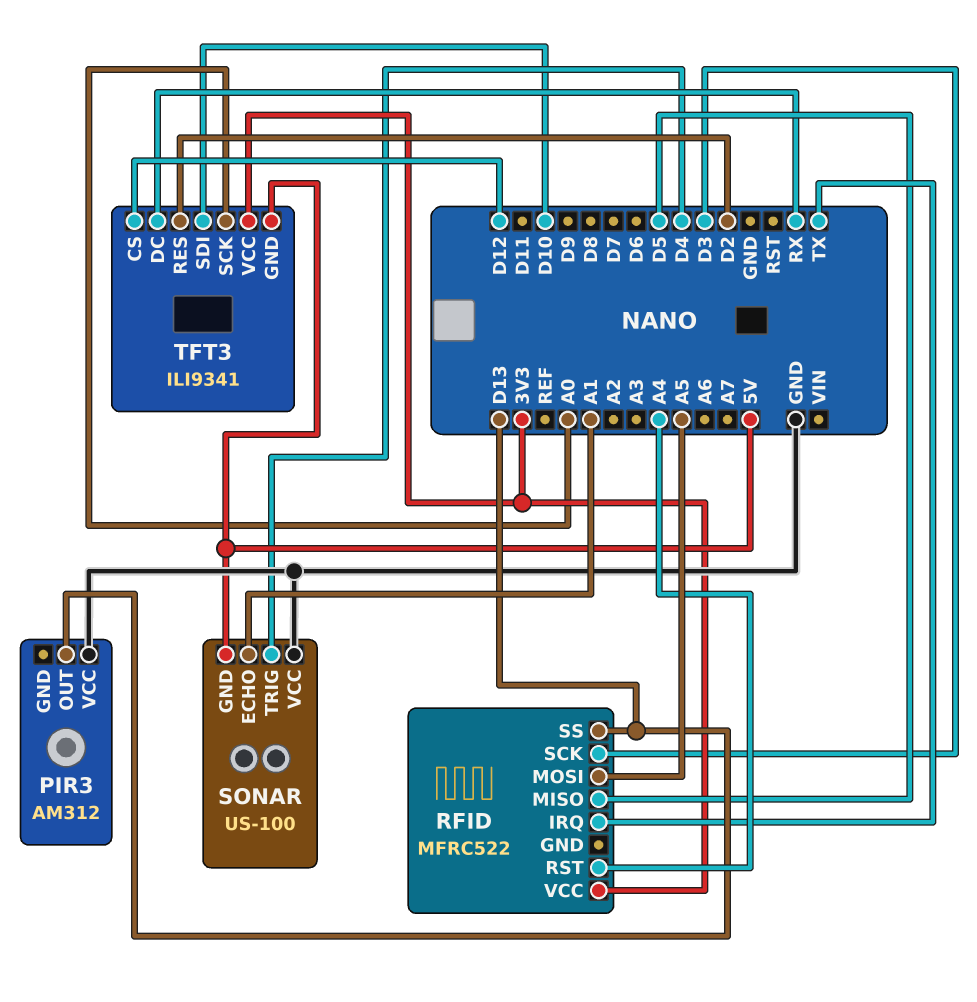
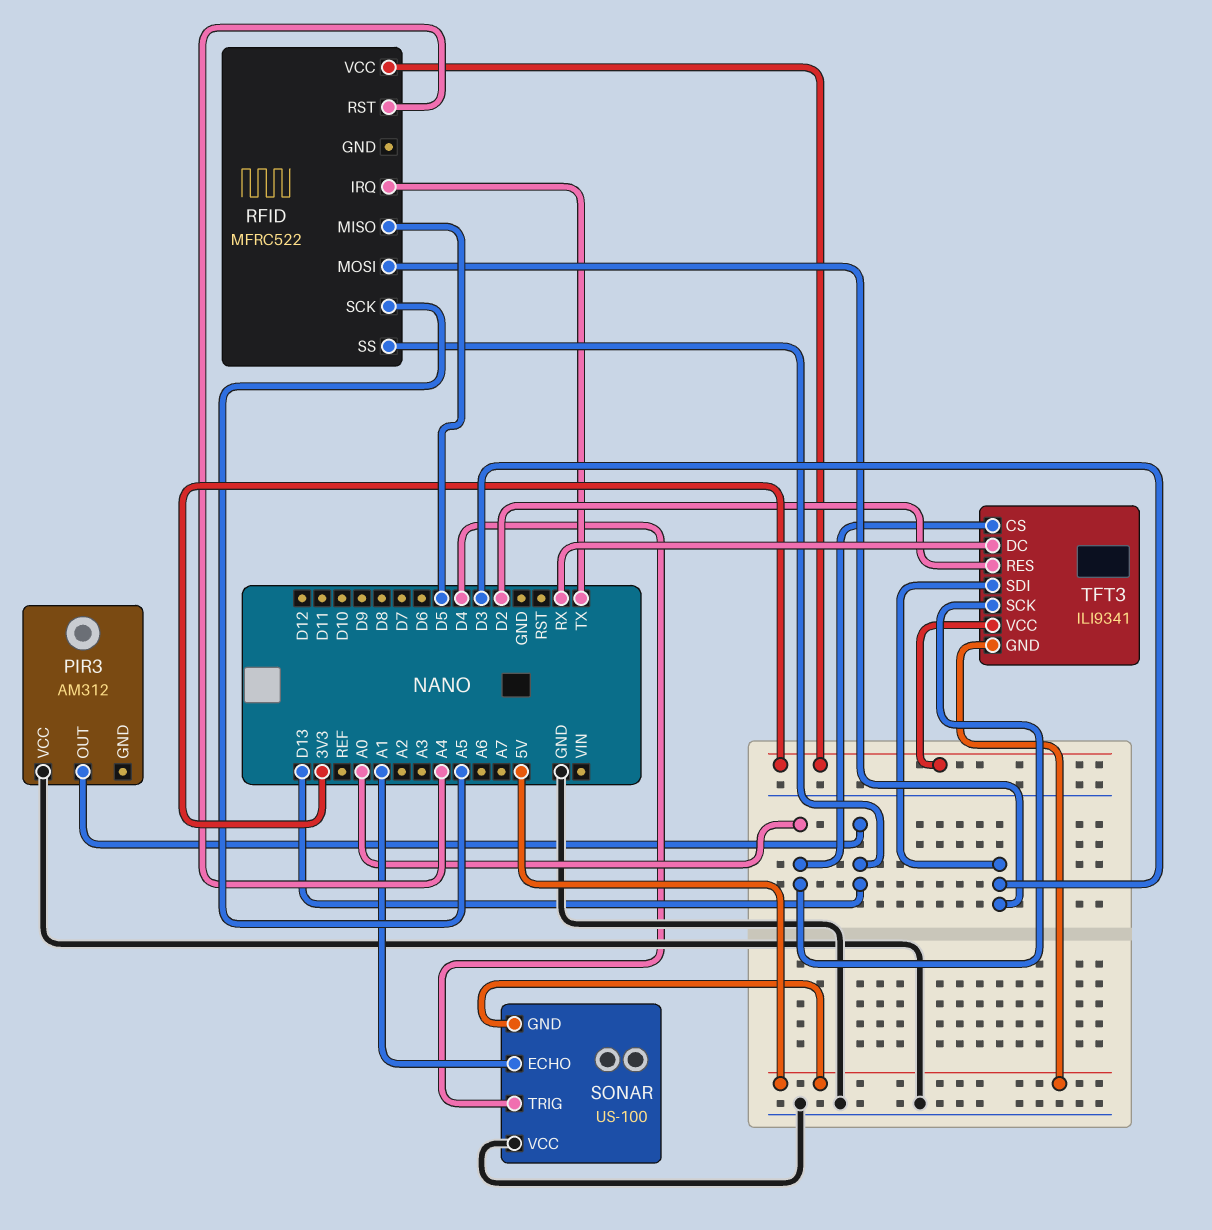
RFID pin MOSI: A5 -> D3
RFID pin SCK: D3 -> A5
TFT3 pin CS: D12 -> A0
TFT3 pin SDI: D10 -> D3

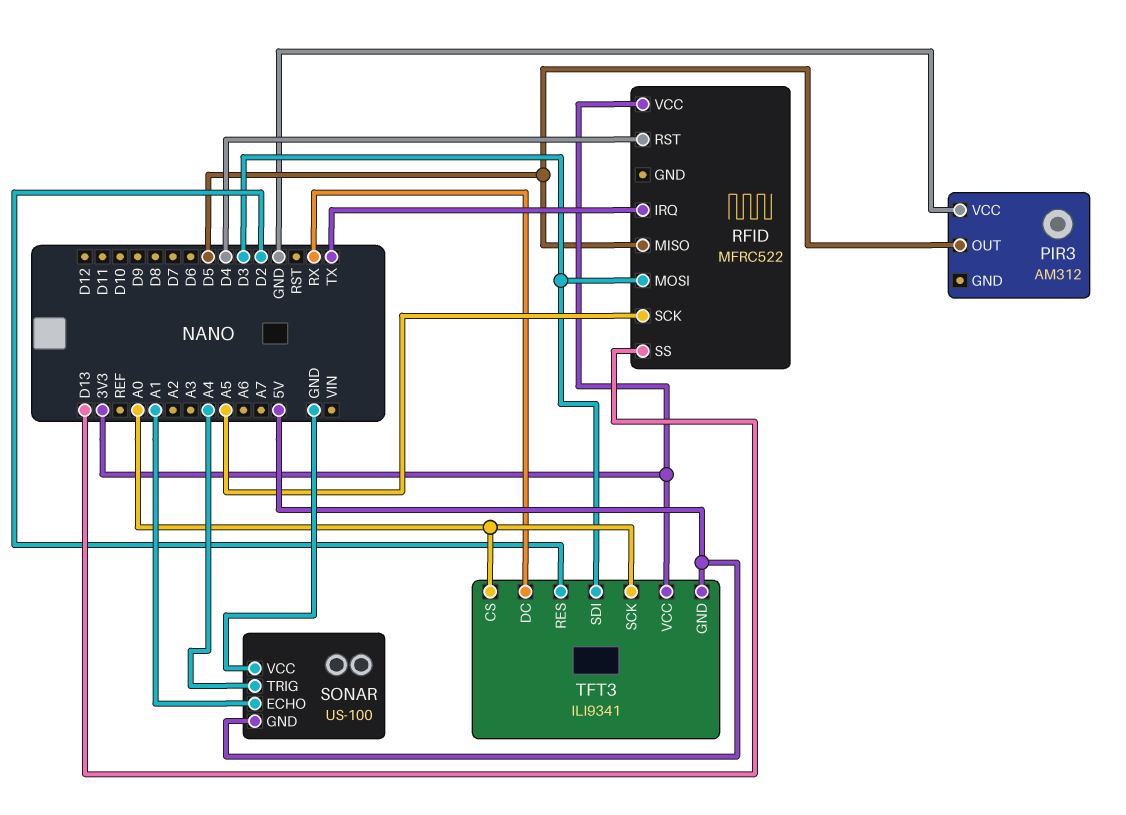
PIR3 pin OUT: D13 -> D5
RFID pin RST: A4 -> D4
SONAR pin TRIG: D4 -> A4

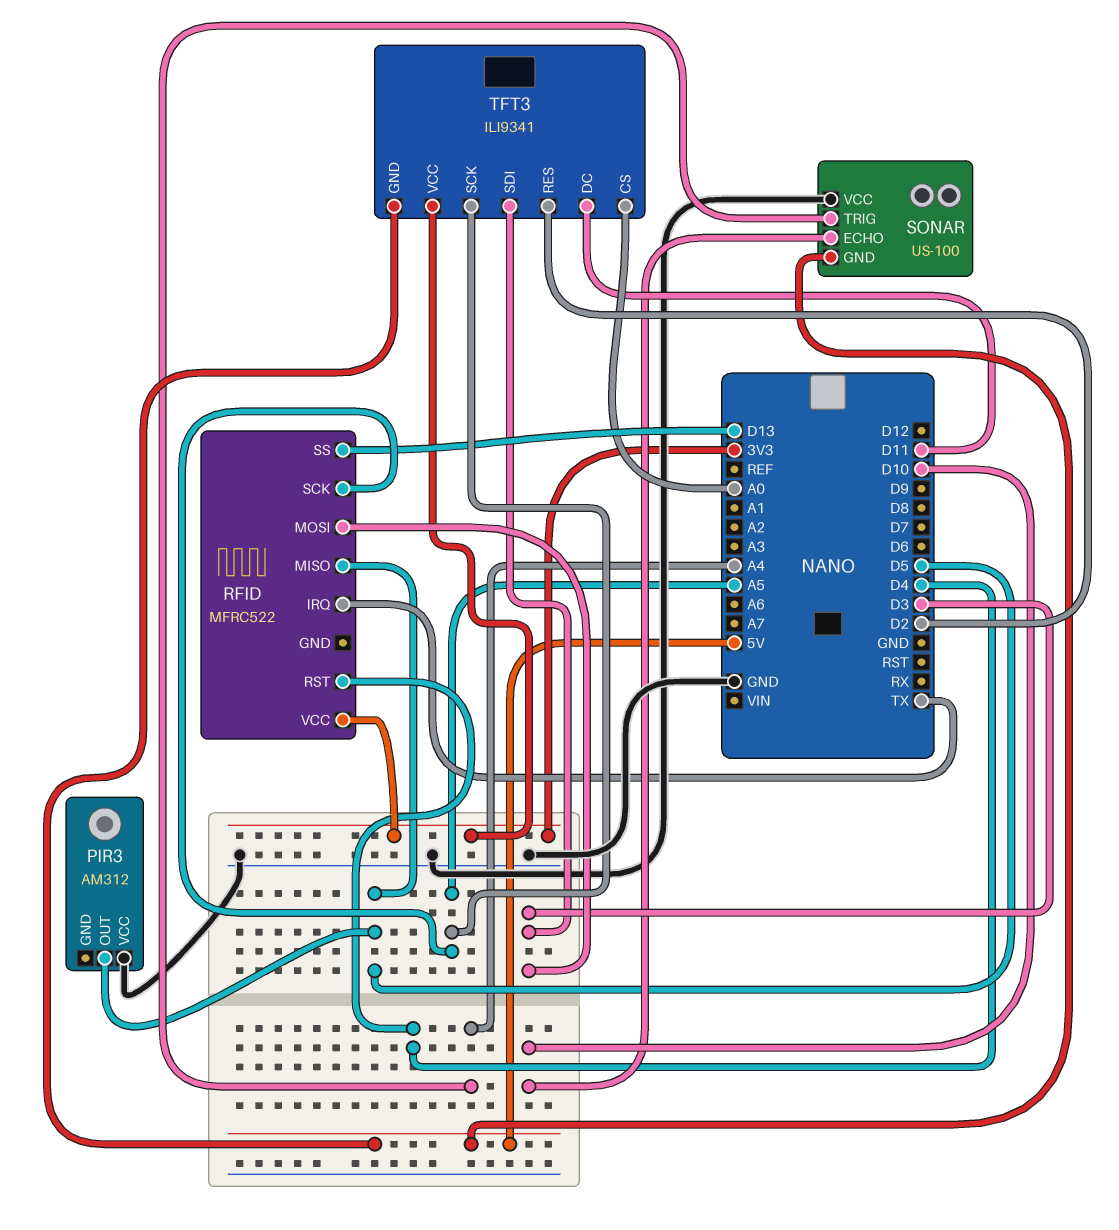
SONAR pin ECHO: A1 -> D10
TFT3 pin DC: RX -> D11
TFT3 pin SCK: A0 -> A5

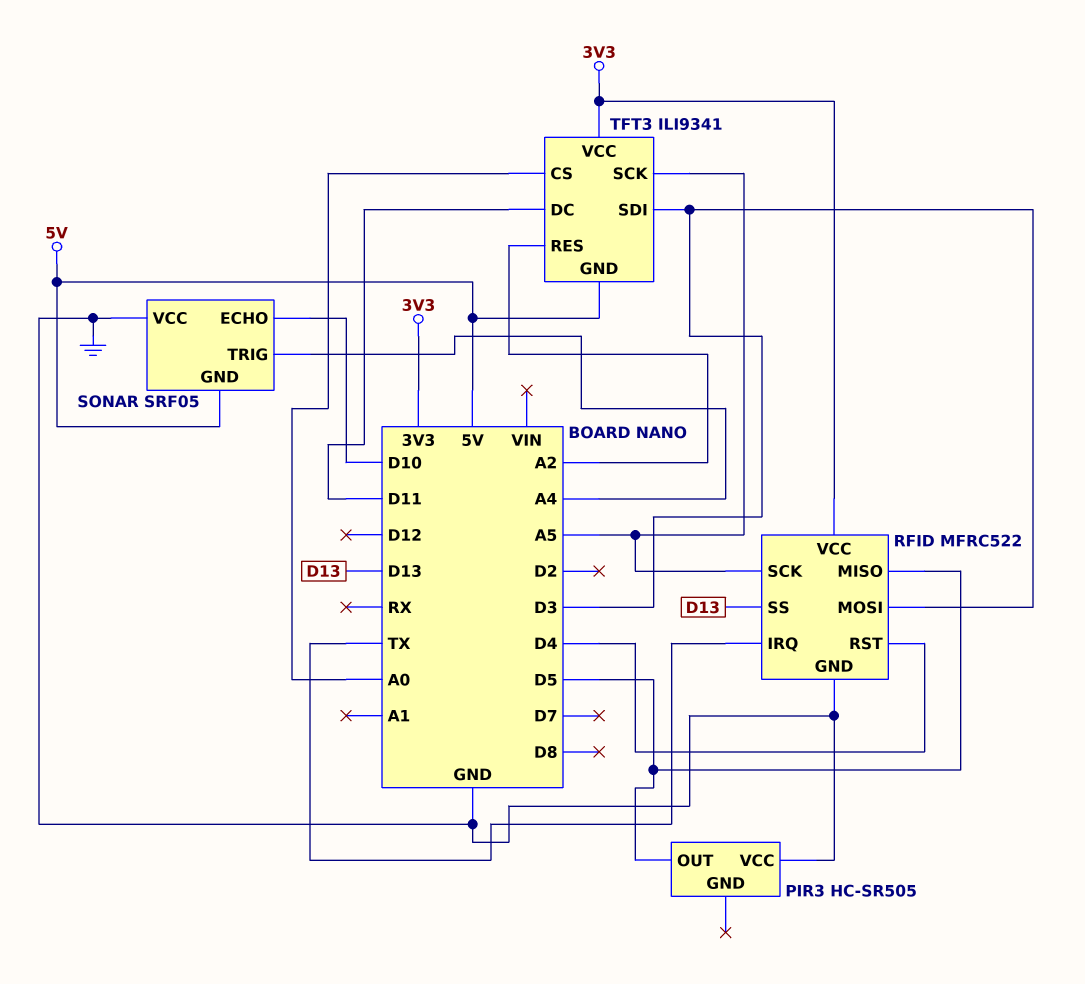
PIR3: AM312 -> HC-SR505
RFID pin GND: none -> GND
SONAR: US-100 -> SRF05
TFT3 pin RES: D2 -> A2

